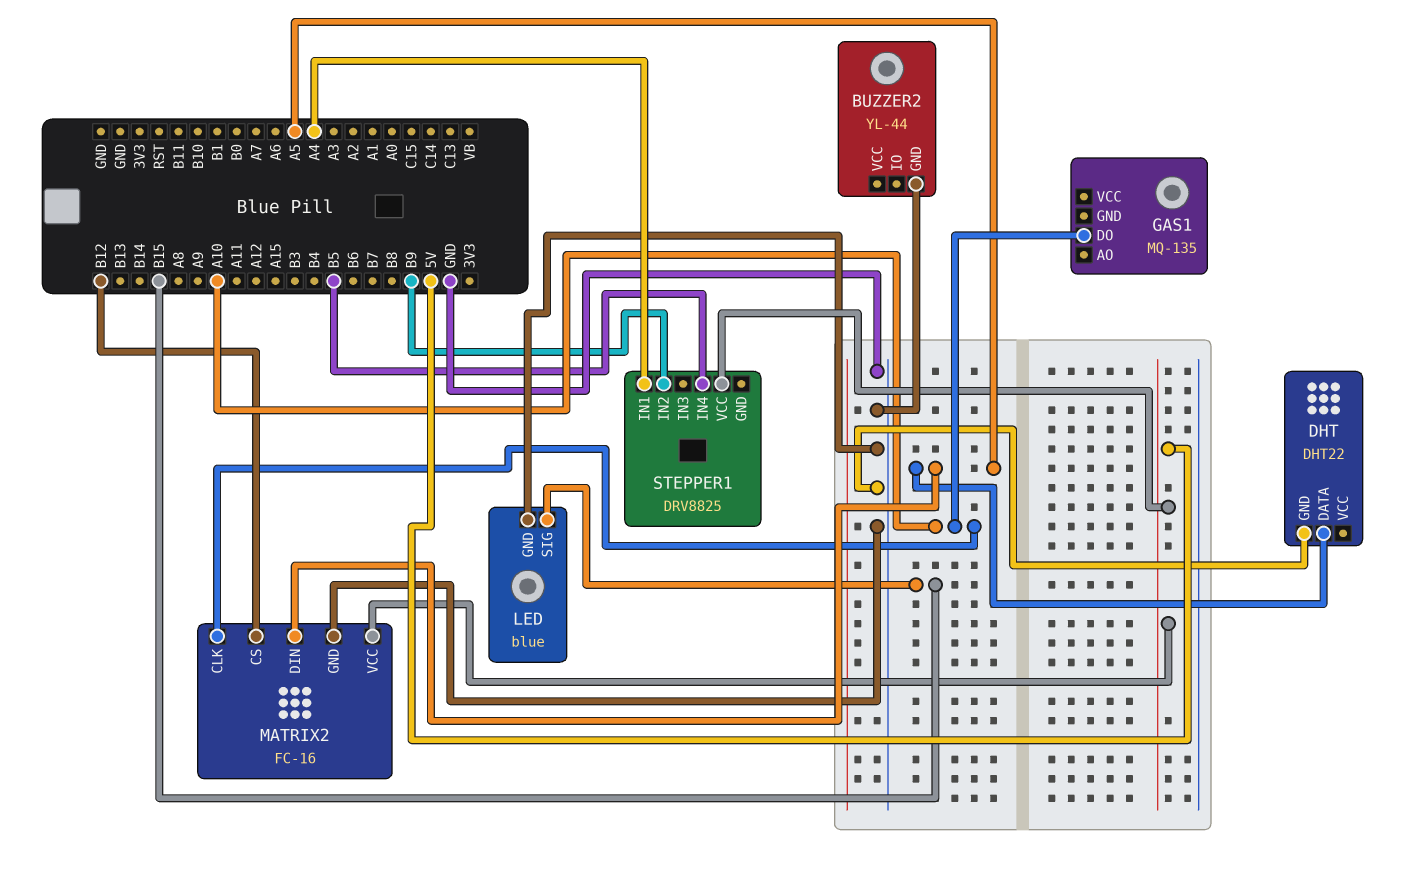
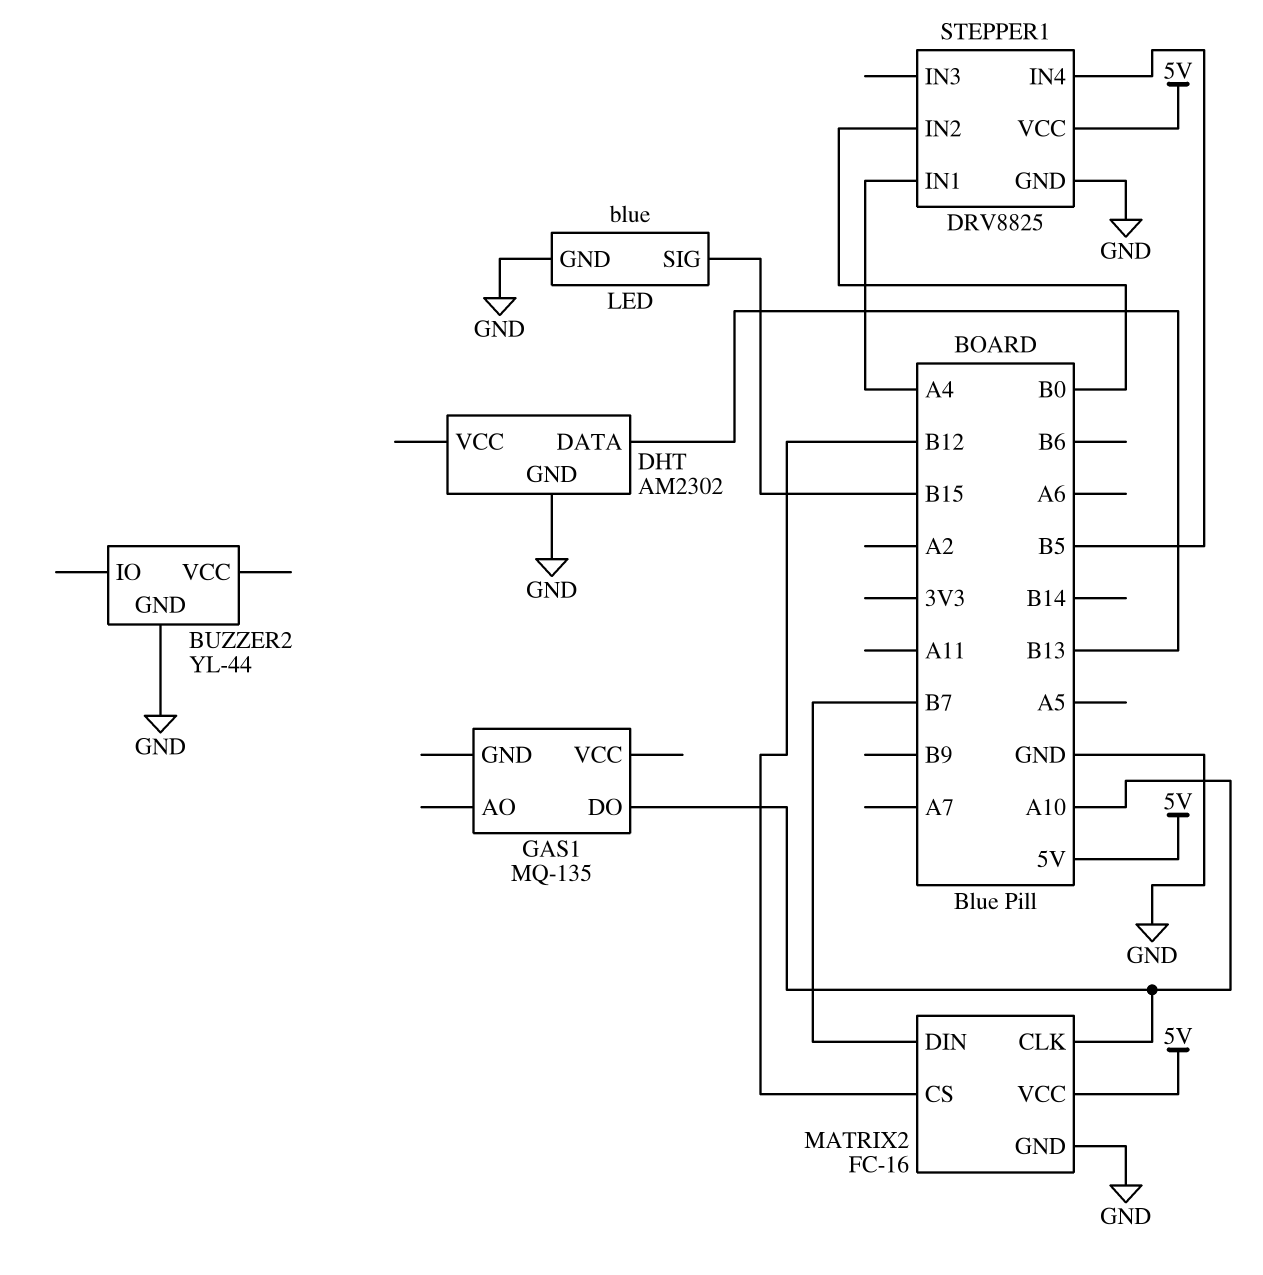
DHT: DHT22 -> AM2302
DHT pin DATA: A5 -> B13
MATRIX2 pin DIN: A5 -> B7
STEPPER1 pin GND: none -> GND
STEPPER1 pin IN2: B9 -> B0

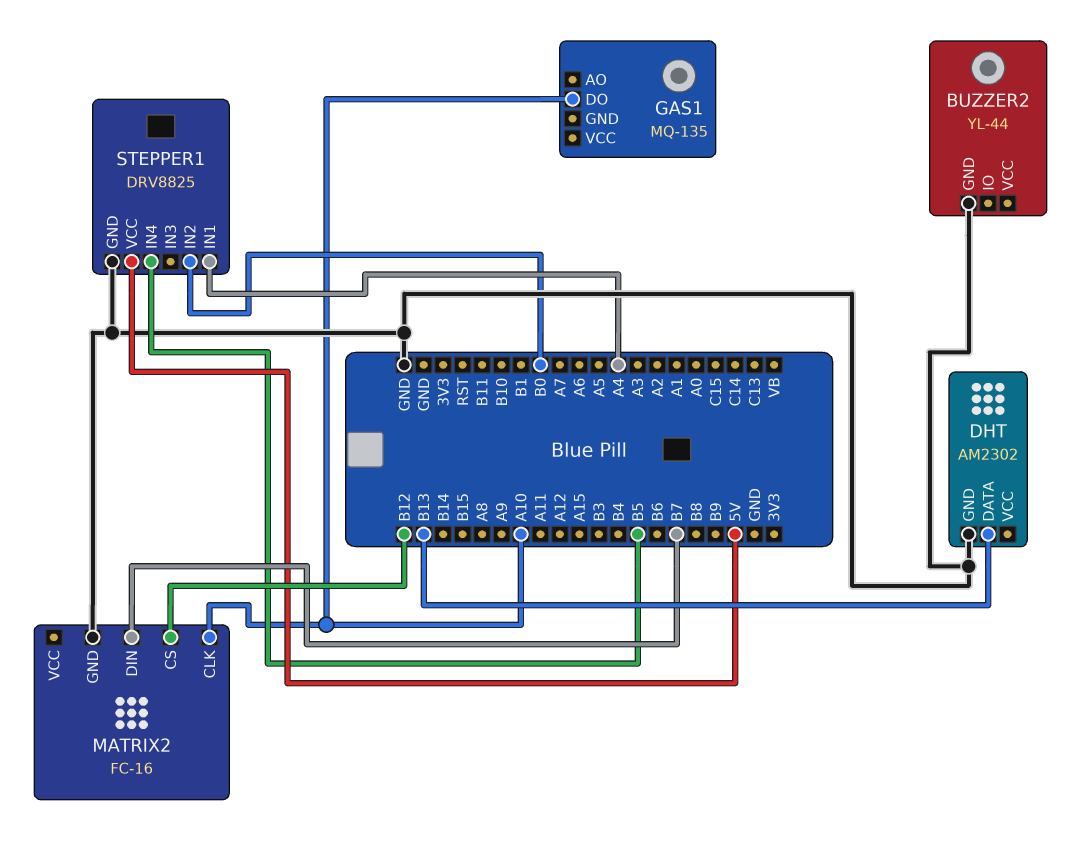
LED: blue -> none
LED pin GND: GND -> none
LED pin SIG: B15 -> none
MATRIX2 pin VCC: 5V -> none

